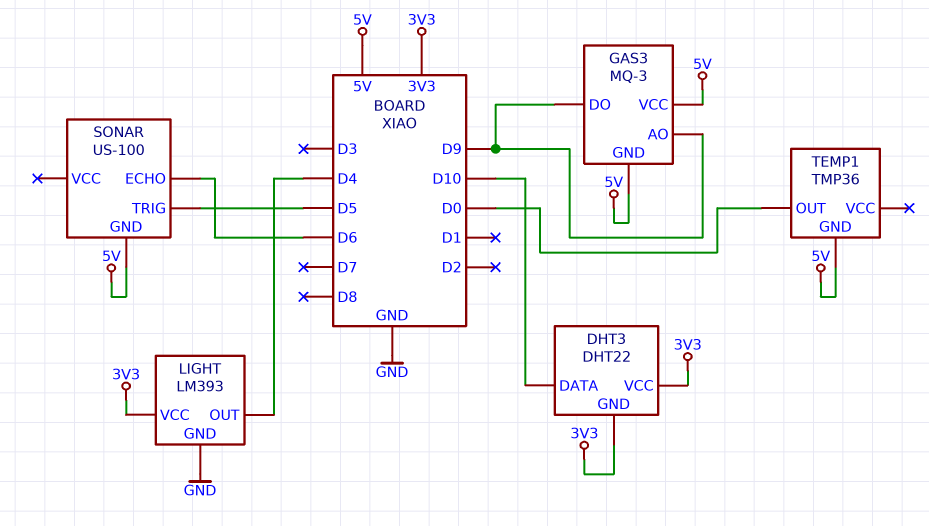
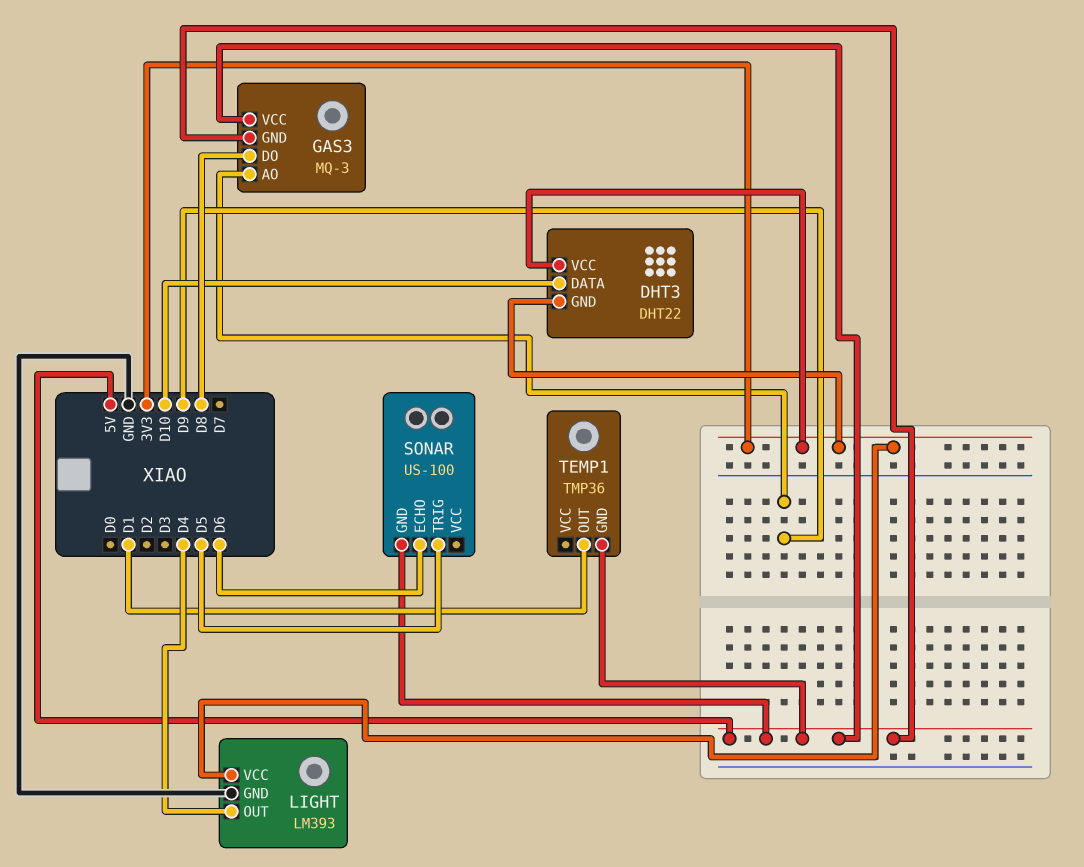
GAS3 pin DO: D9 -> D8
TEMP1 pin OUT: D0 -> D1

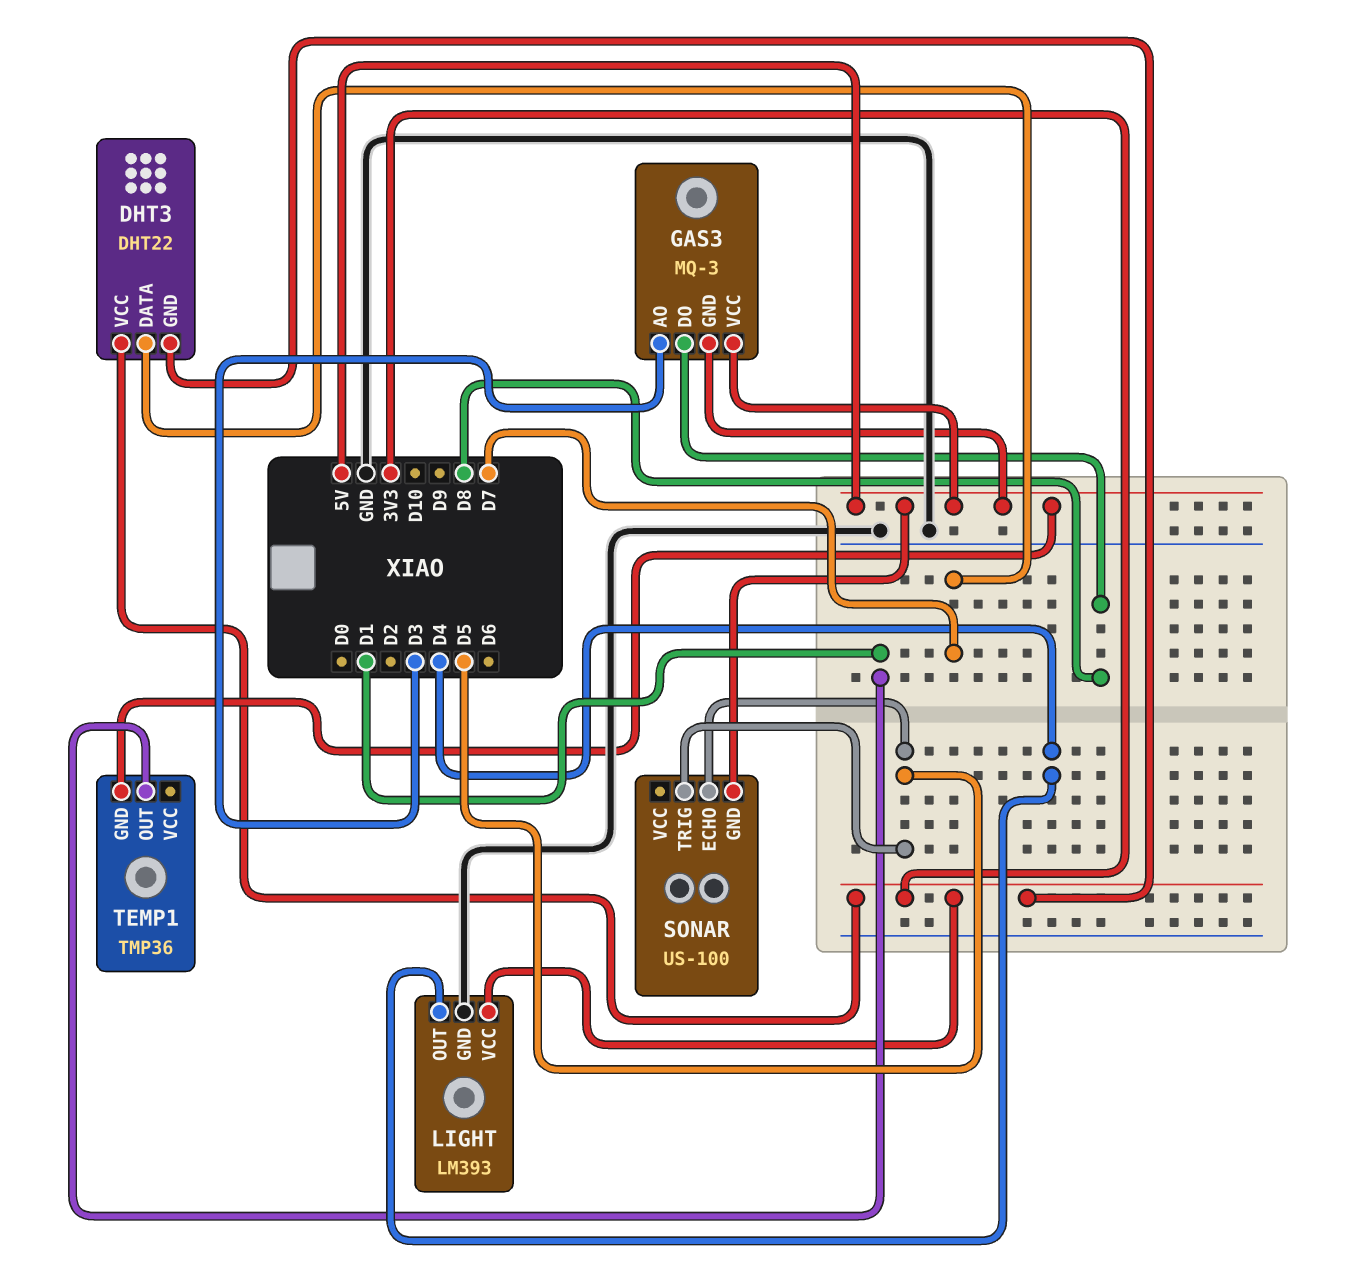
DHT3 pin DATA: D10 -> D7
GAS3 pin AO: D9 -> D3
SONAR pin ECHO: D6 -> D5

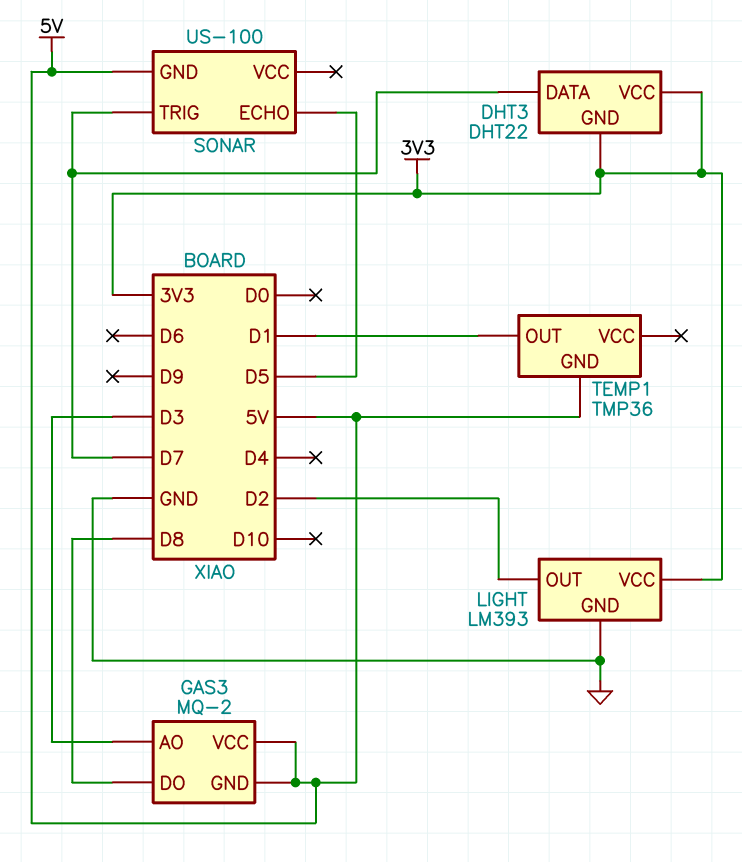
GAS3: MQ-3 -> MQ-2
LIGHT pin OUT: D4 -> D2
SONAR pin TRIG: D5 -> D7

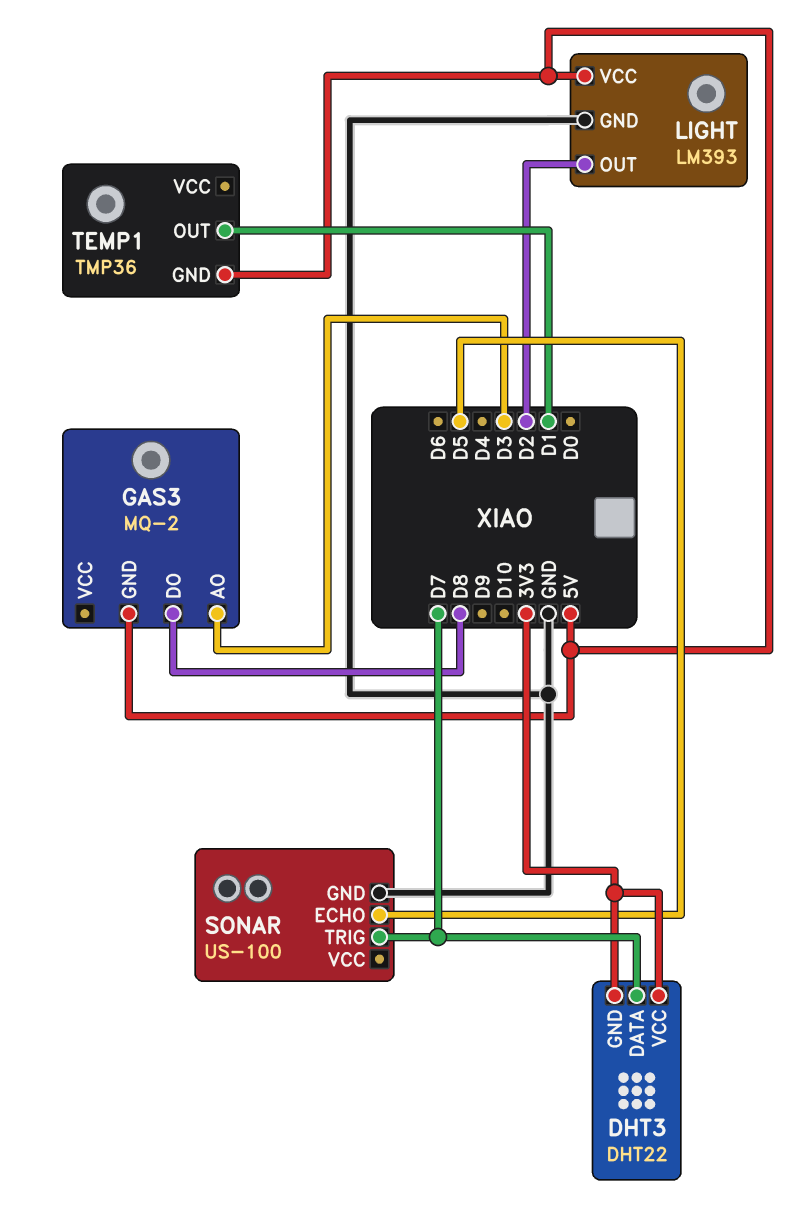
GAS3 pin VCC: 5V -> none
LIGHT pin VCC: 3V3 -> 5V
SONAR pin GND: 5V -> GND

